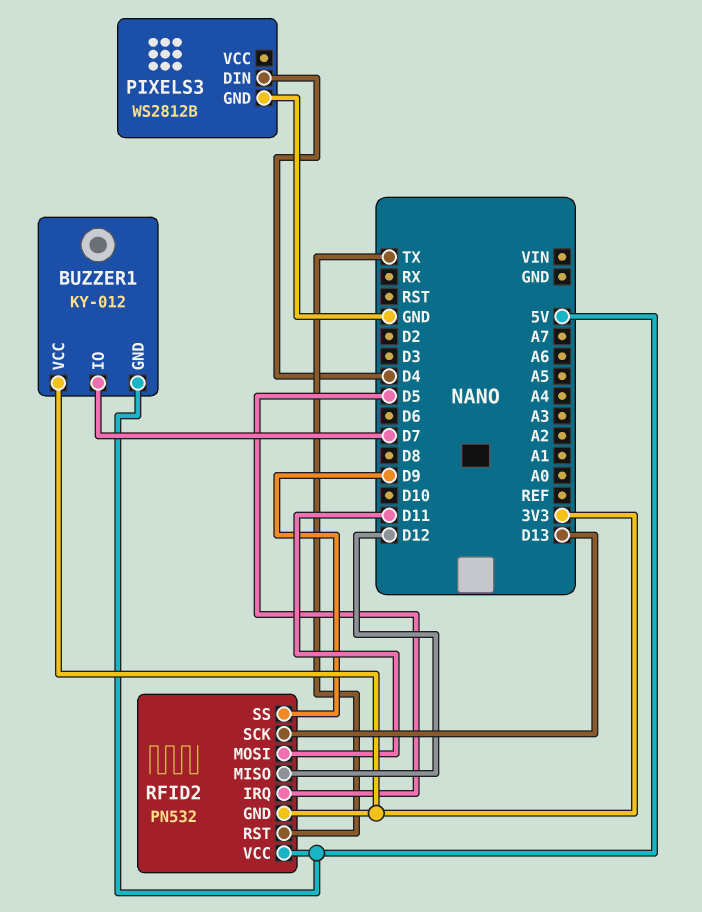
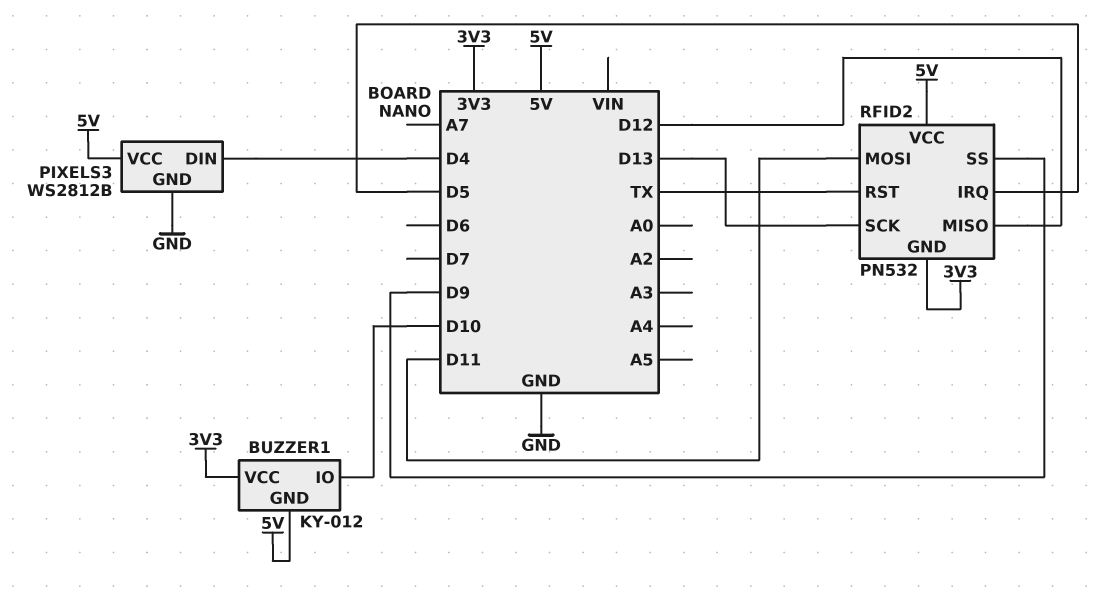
BUZZER1 pin IO: D7 -> D10
PIXELS3 pin VCC: none -> 5V

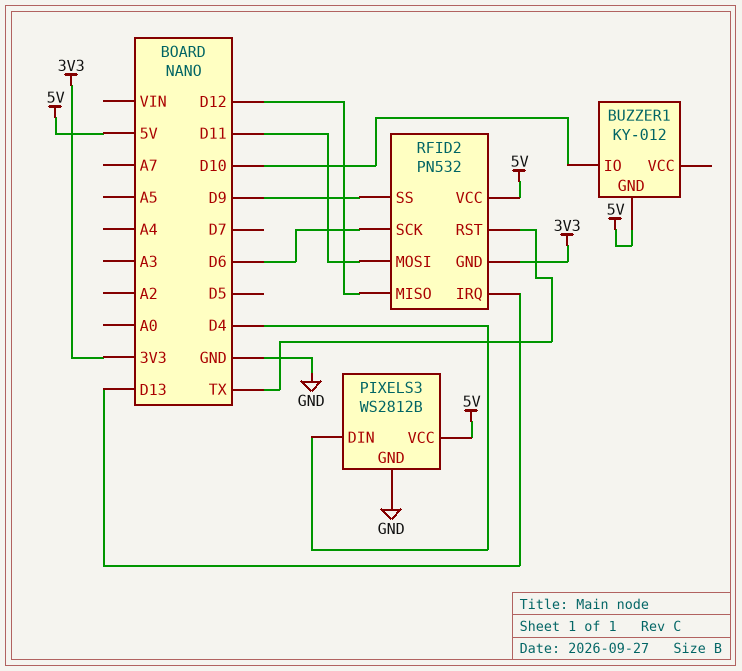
BUZZER1 pin VCC: 3V3 -> none
RFID2 pin IRQ: D5 -> D13
RFID2 pin SCK: D13 -> D6

